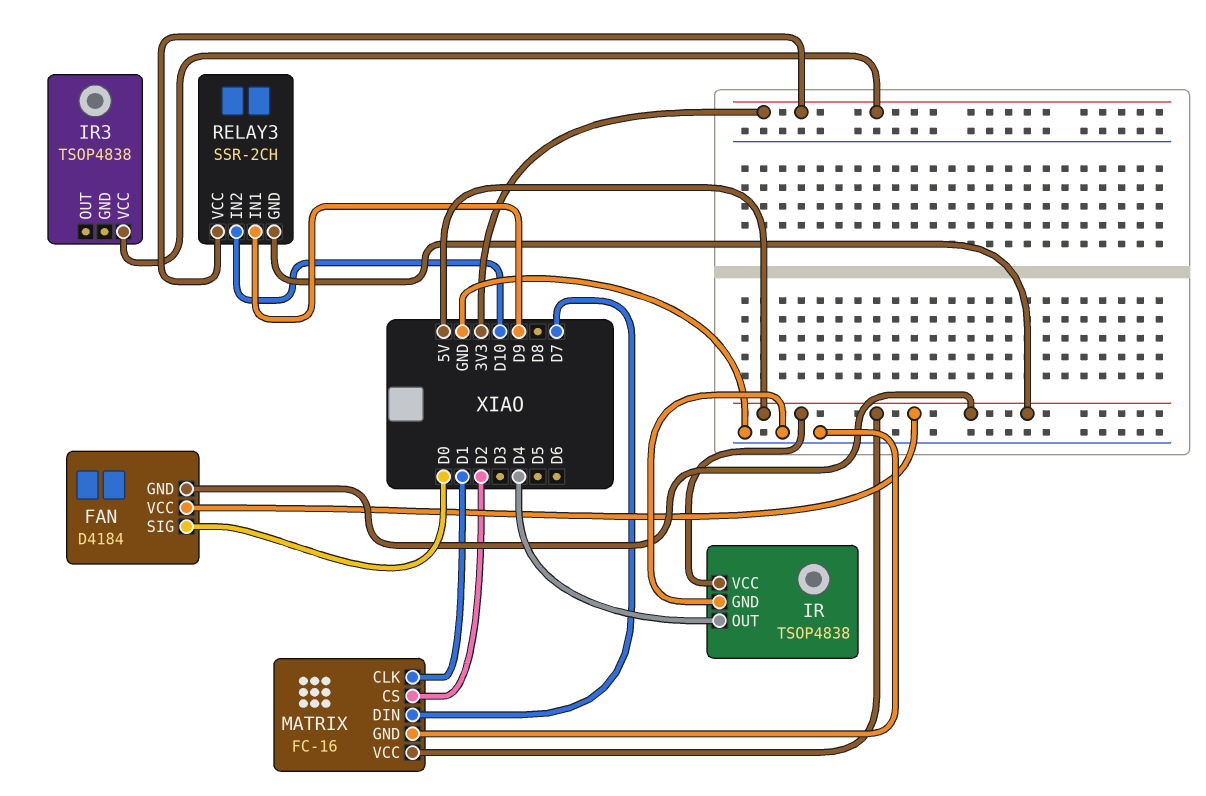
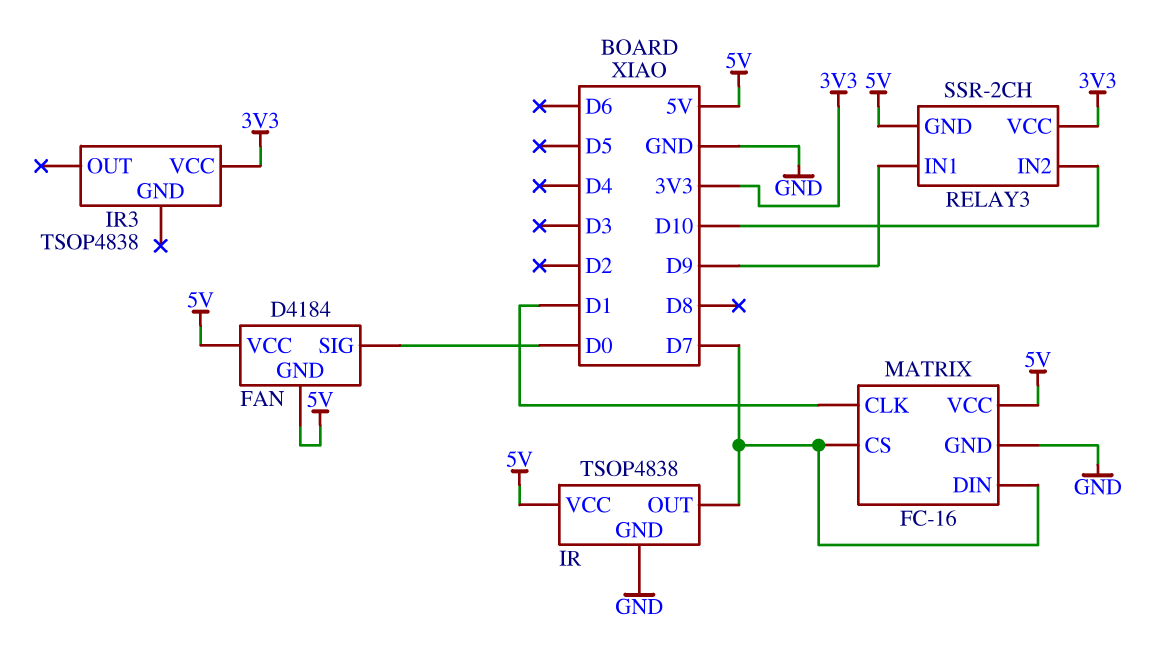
IR pin OUT: D4 -> D7
MATRIX pin CS: D2 -> D7

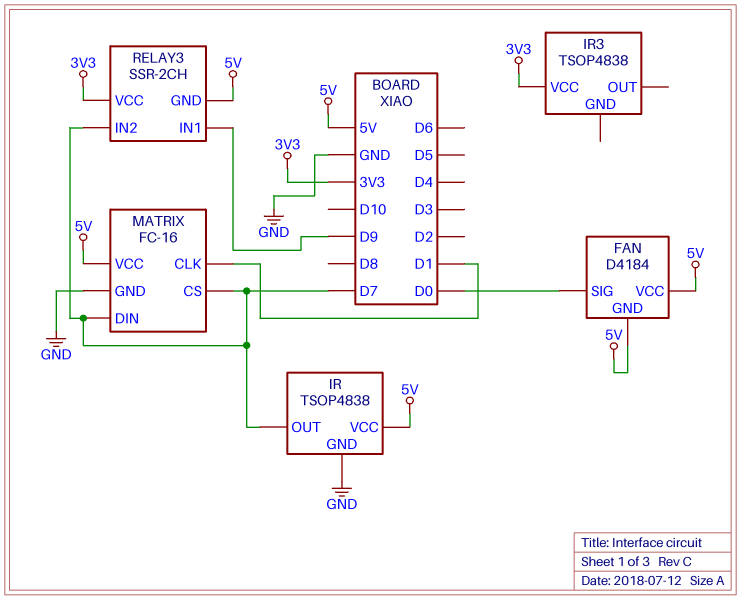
RELAY3 pin IN2: D10 -> D7

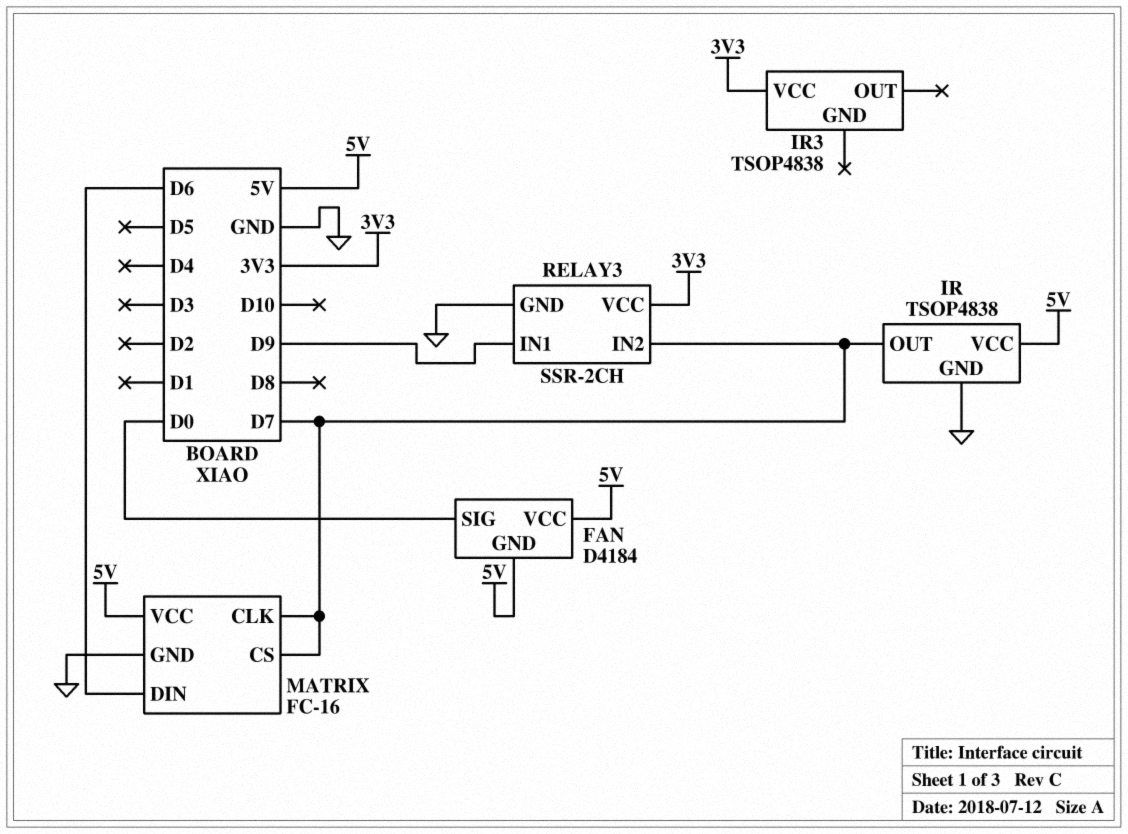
MATRIX pin CLK: D1 -> D7
MATRIX pin DIN: D7 -> D6
RELAY3 pin GND: 5V -> GND

